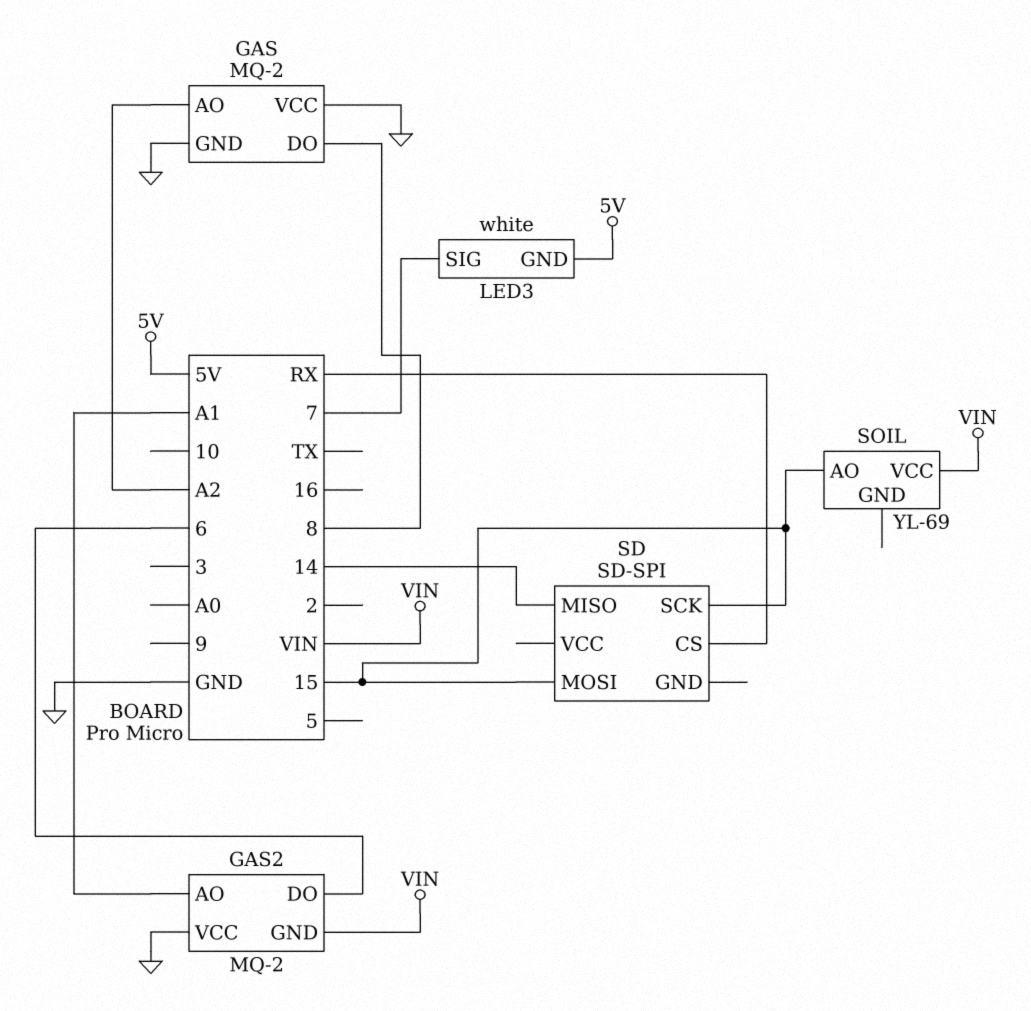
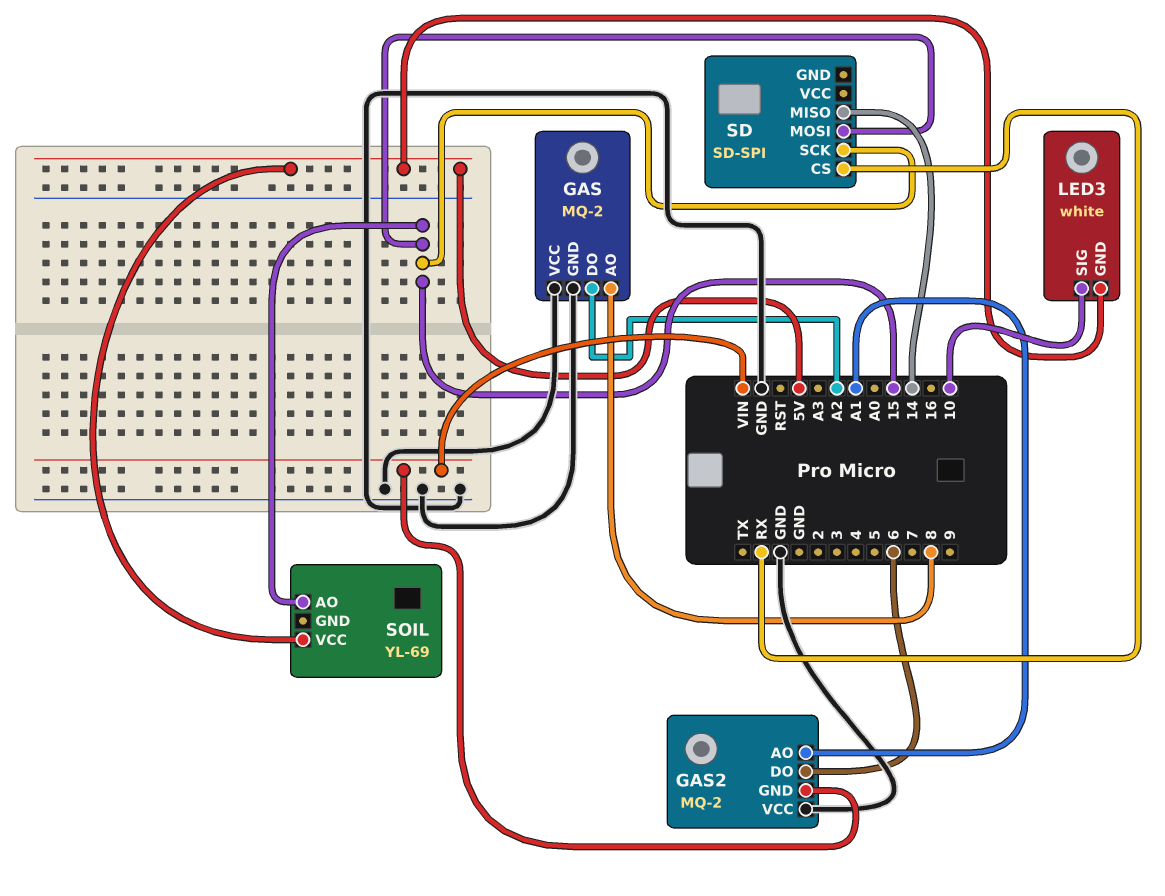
GAS pin AO: A2 -> 8
GAS pin DO: 8 -> A2
LED3 pin SIG: 7 -> 10
SOIL pin VCC: VIN -> 5V

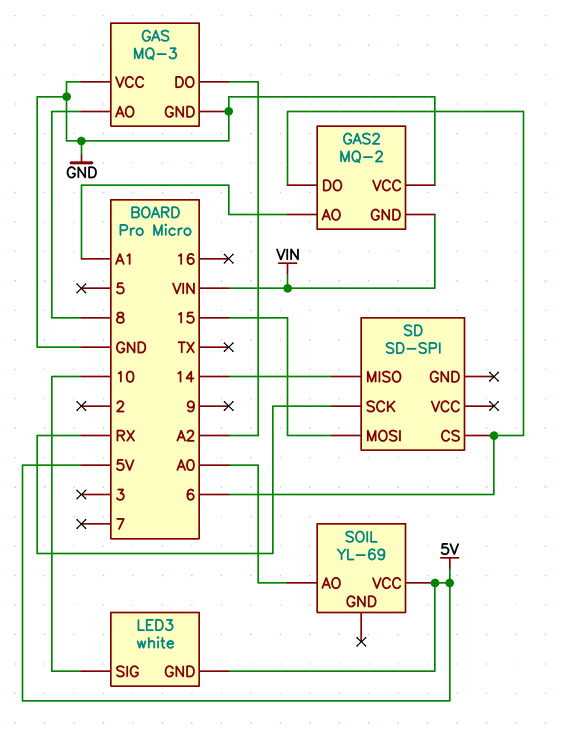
GAS: MQ-2 -> MQ-3
SD pin CS: RX -> 6
SD pin SCK: 15 -> RX
SOIL pin AO: 15 -> A0

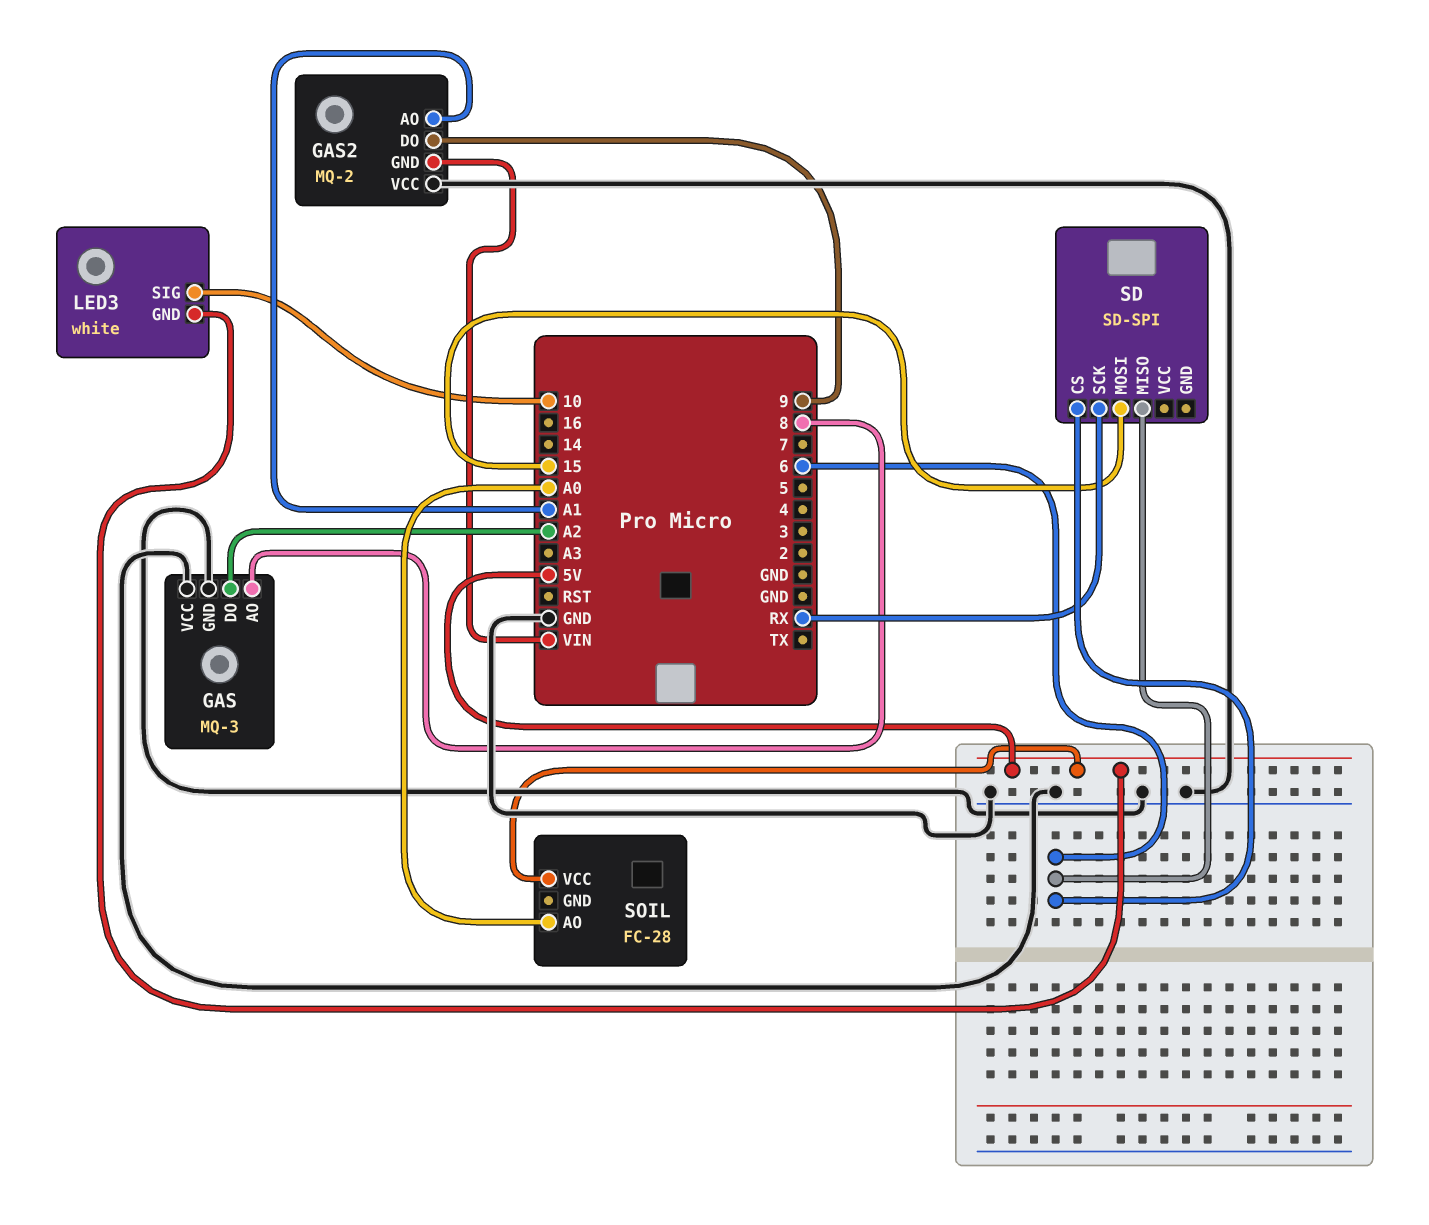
GAS2 pin DO: 6 -> 9
SD pin MISO: 14 -> 6
SOIL: YL-69 -> FC-28

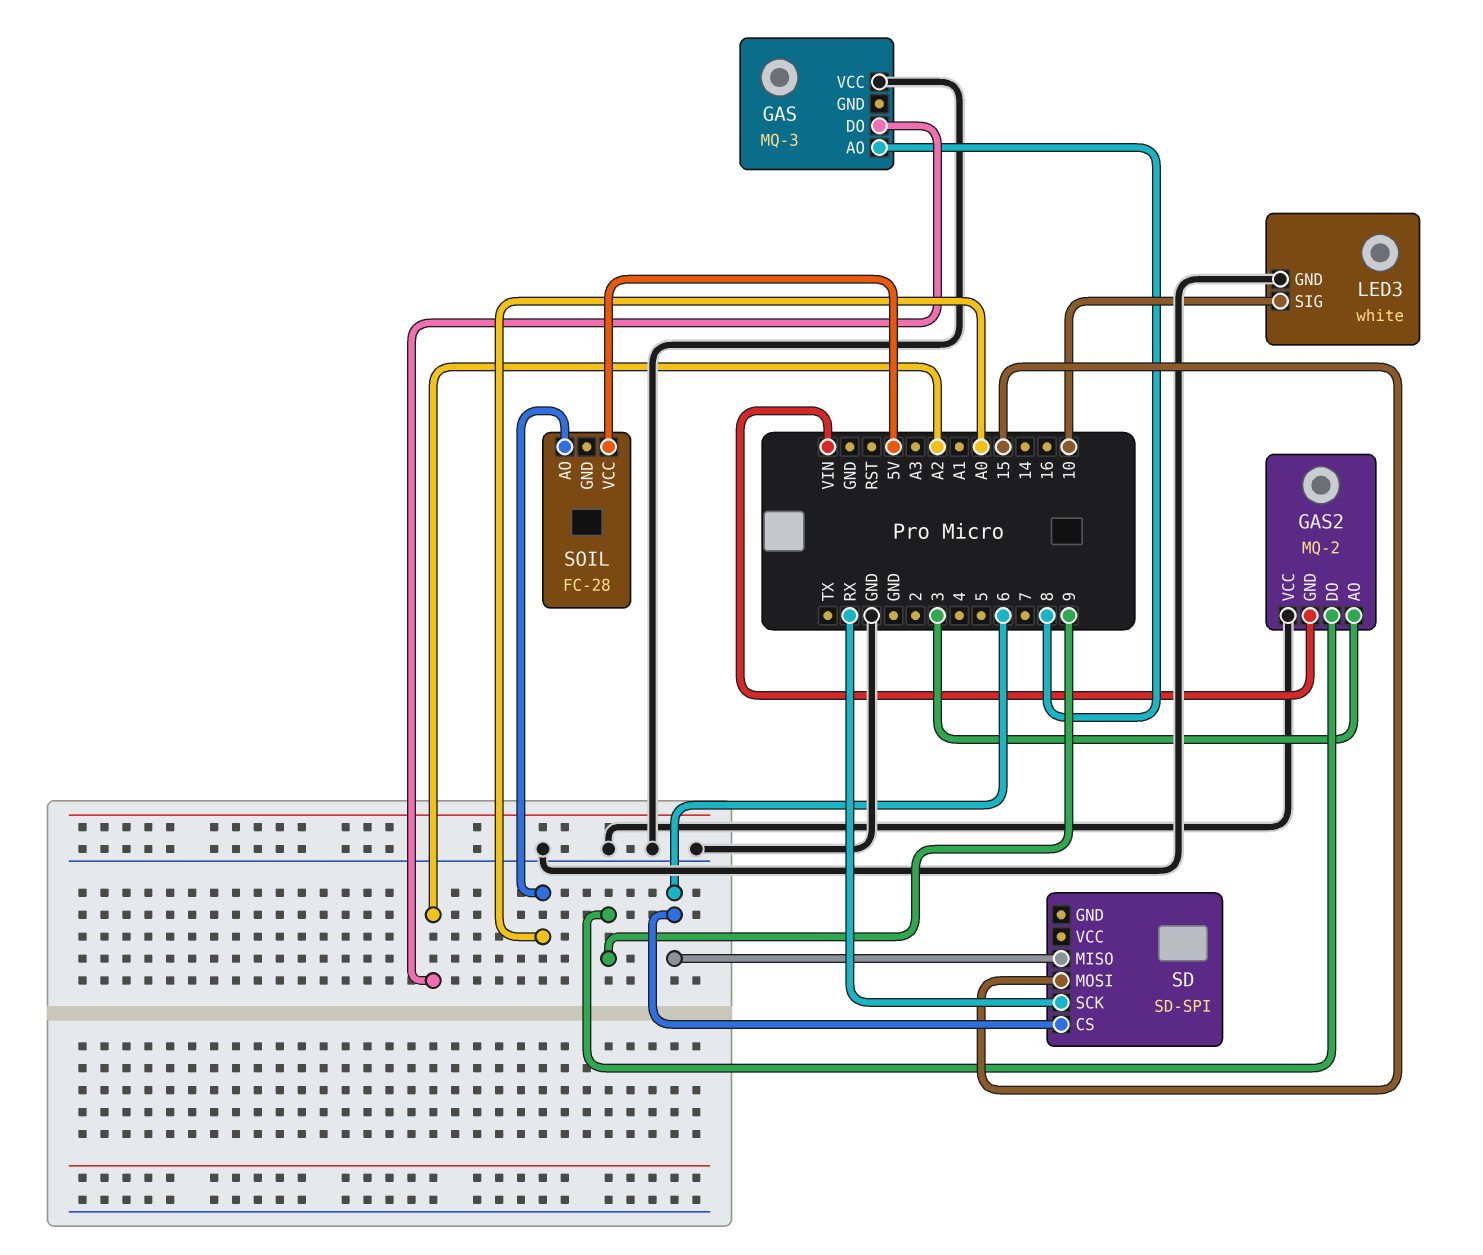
GAS pin GND: GND -> none
GAS2 pin AO: A1 -> 3
LED3 pin GND: 5V -> GND

